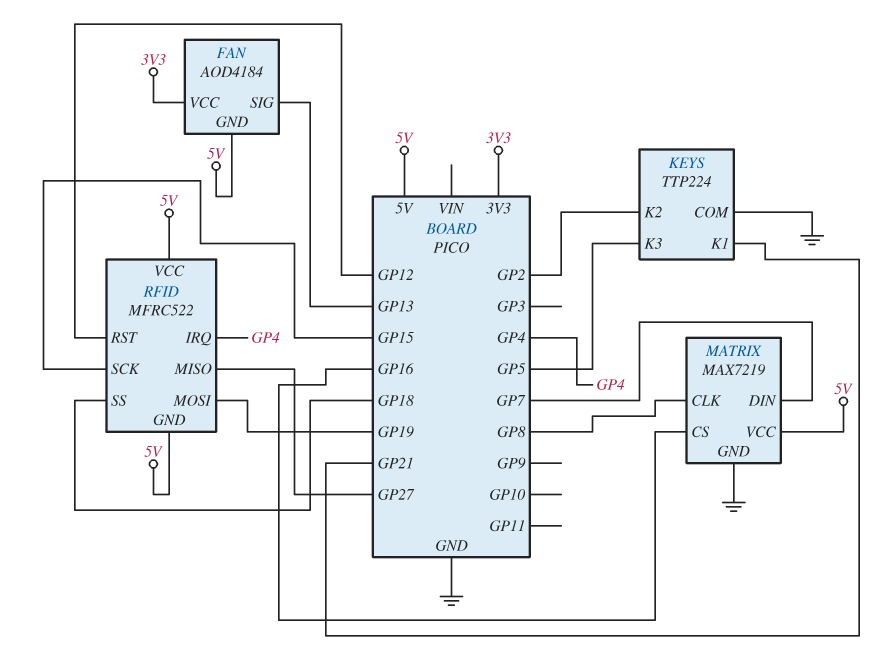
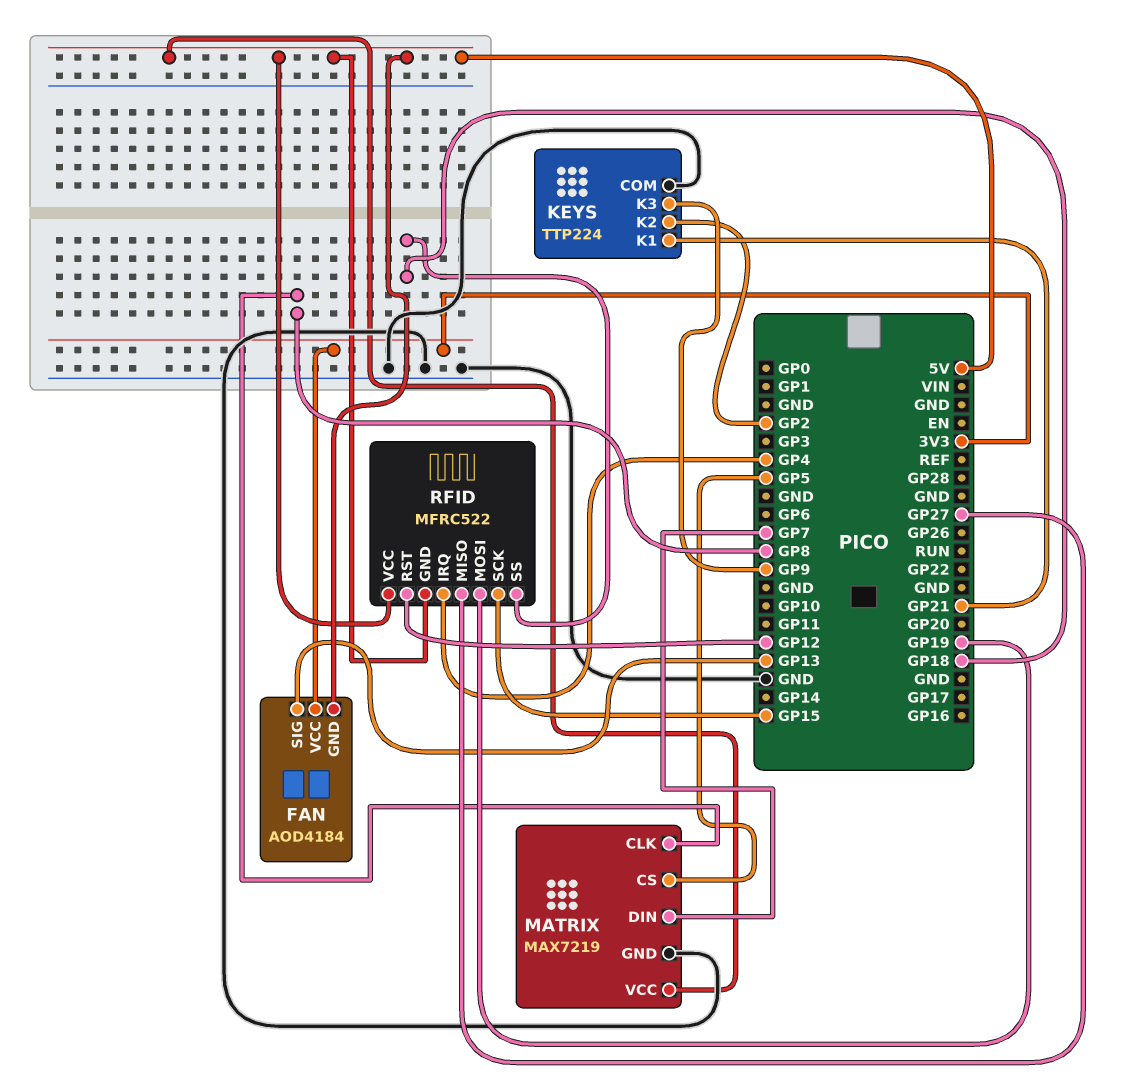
KEYS pin K3: GP5 -> GP9
MATRIX pin CS: GP16 -> GP5

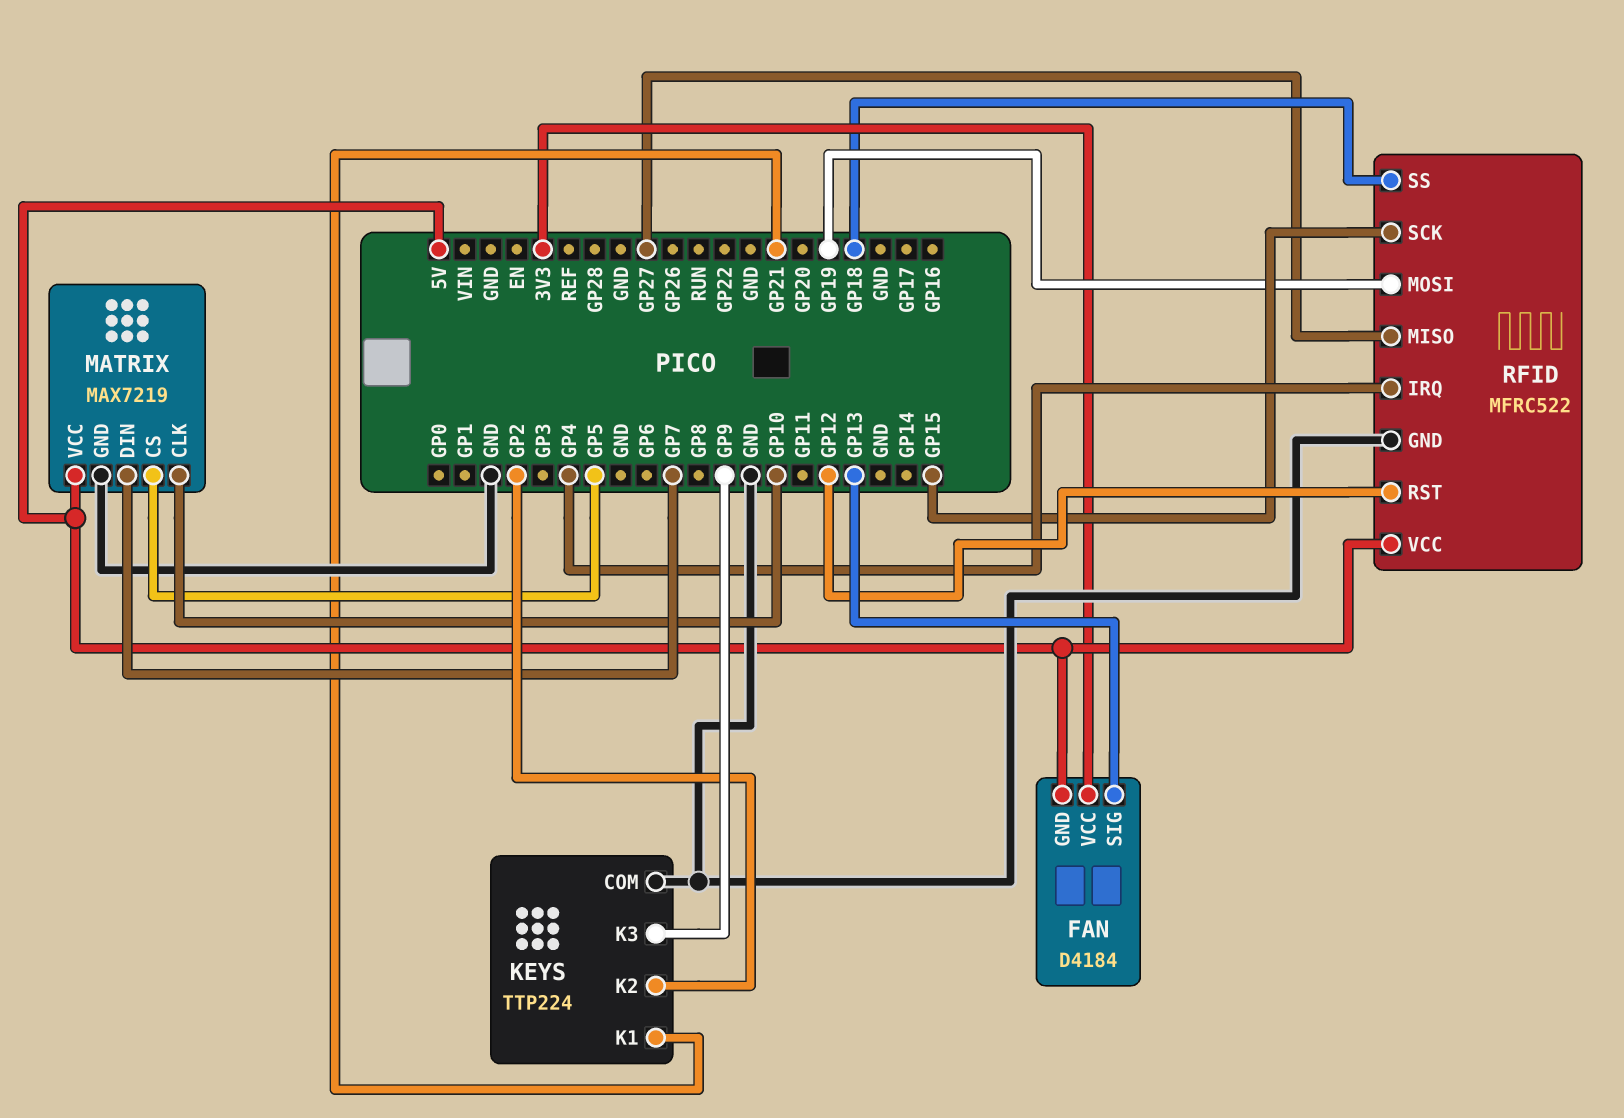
FAN: AOD4184 -> D4184
MATRIX pin CLK: GP8 -> GP10
RFID pin GND: 5V -> GND

